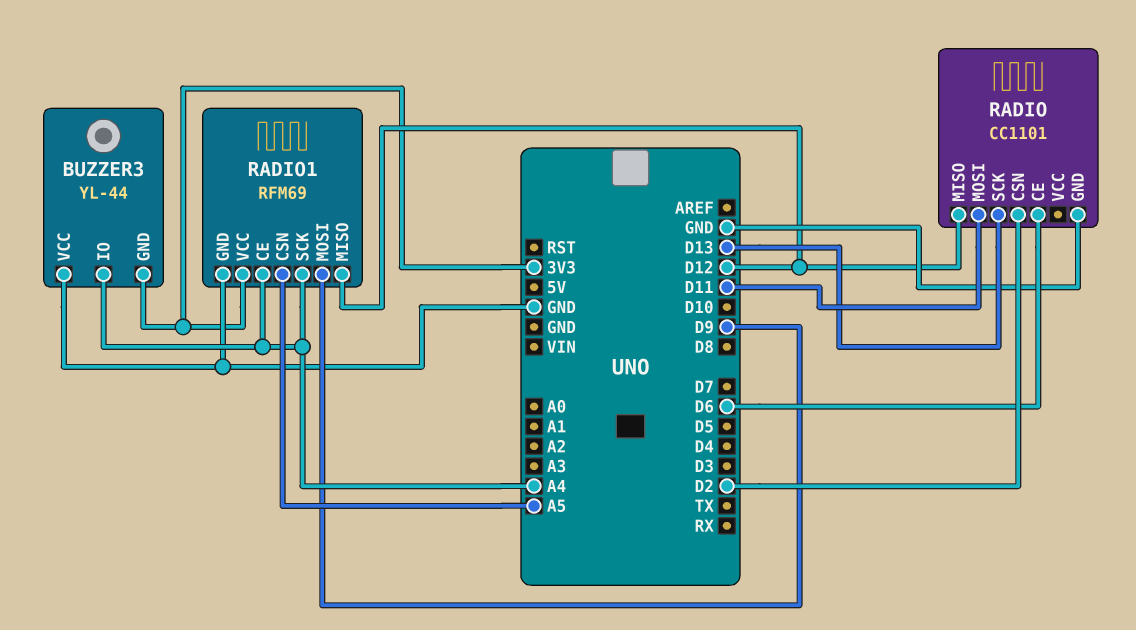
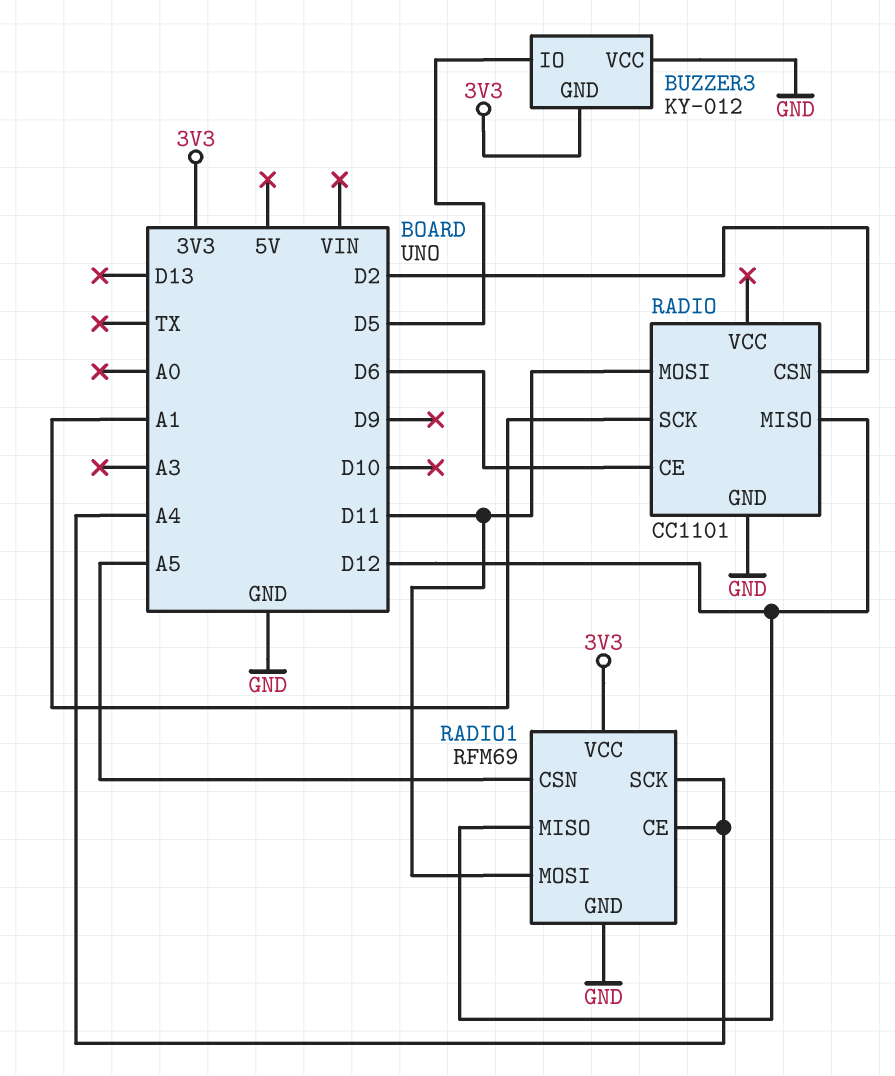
BUZZER3: YL-44 -> KY-012
BUZZER3 pin IO: A4 -> D5
RADIO pin SCK: D13 -> A1
RADIO1 pin MOSI: D9 -> D11

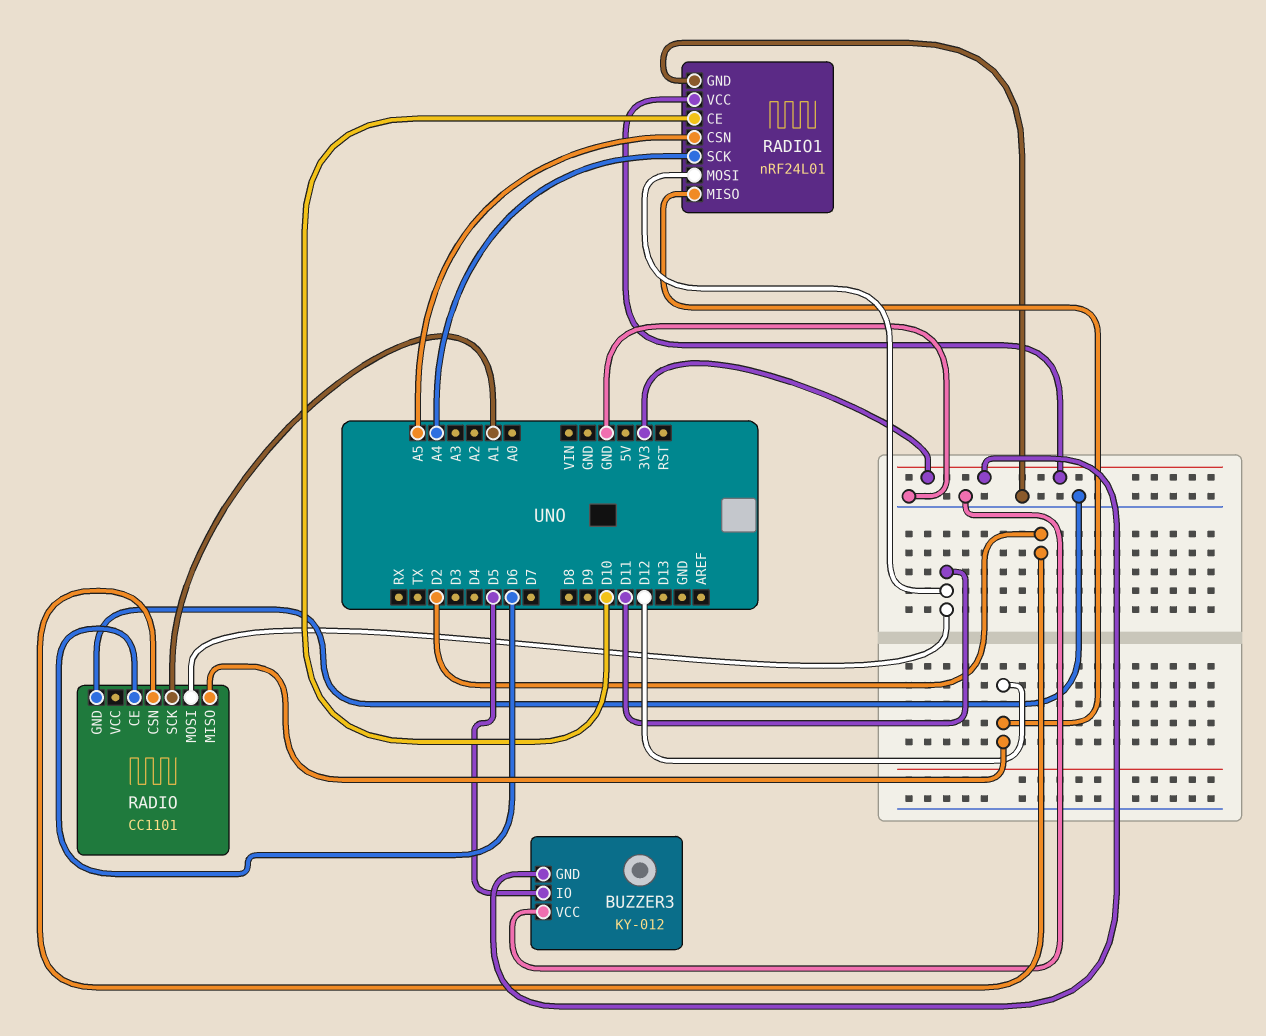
RADIO1: RFM69 -> nRF24L01
RADIO1 pin CE: A4 -> D10

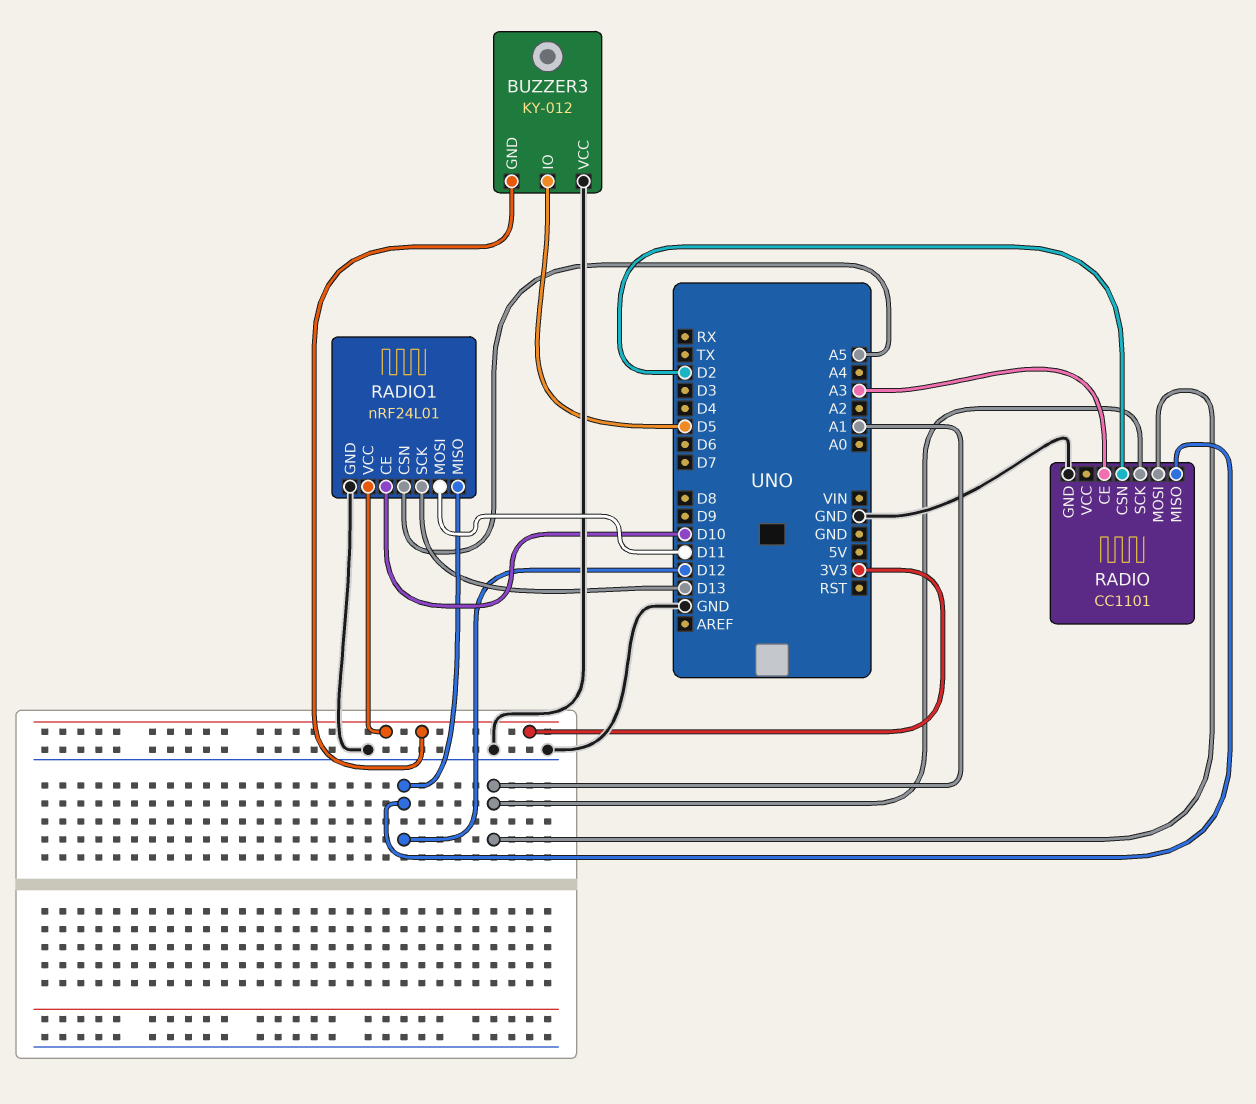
RADIO pin CE: D6 -> A3
RADIO pin MOSI: D11 -> A1
RADIO1 pin SCK: A4 -> D13

